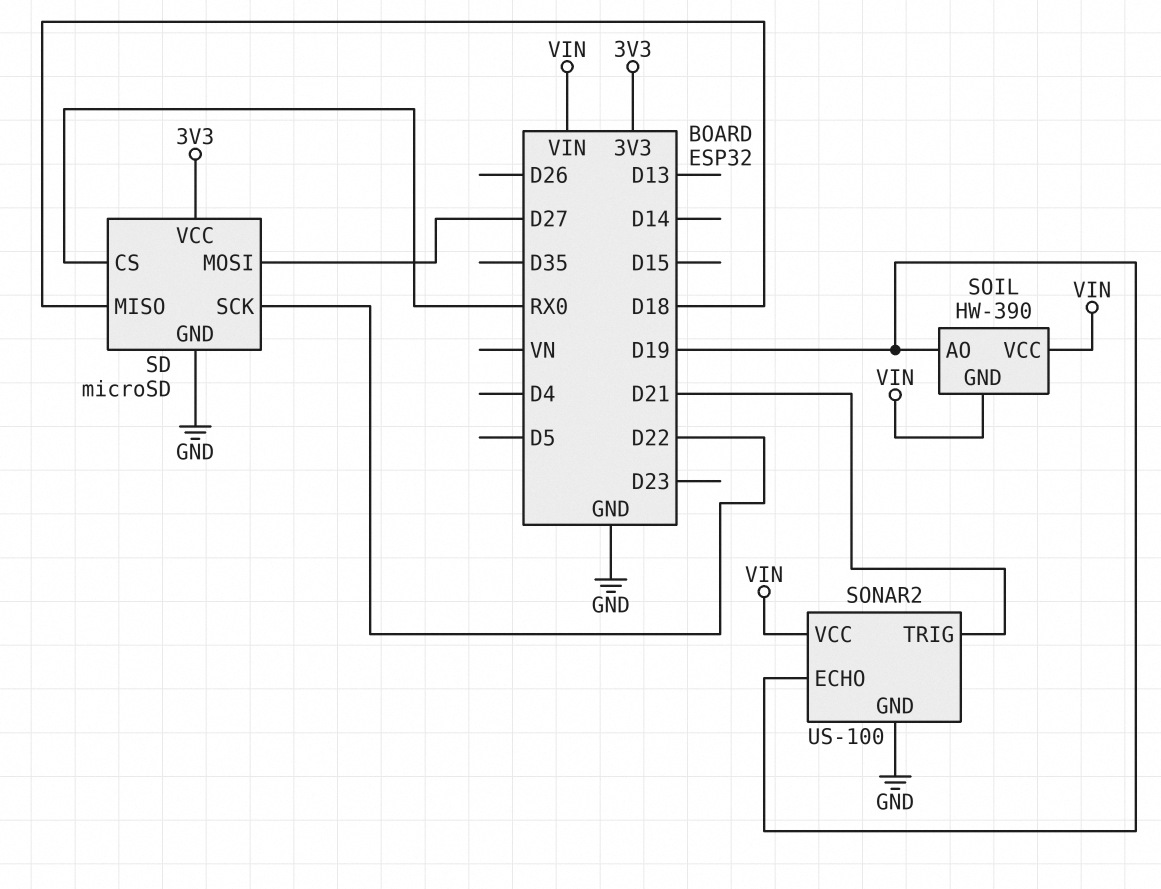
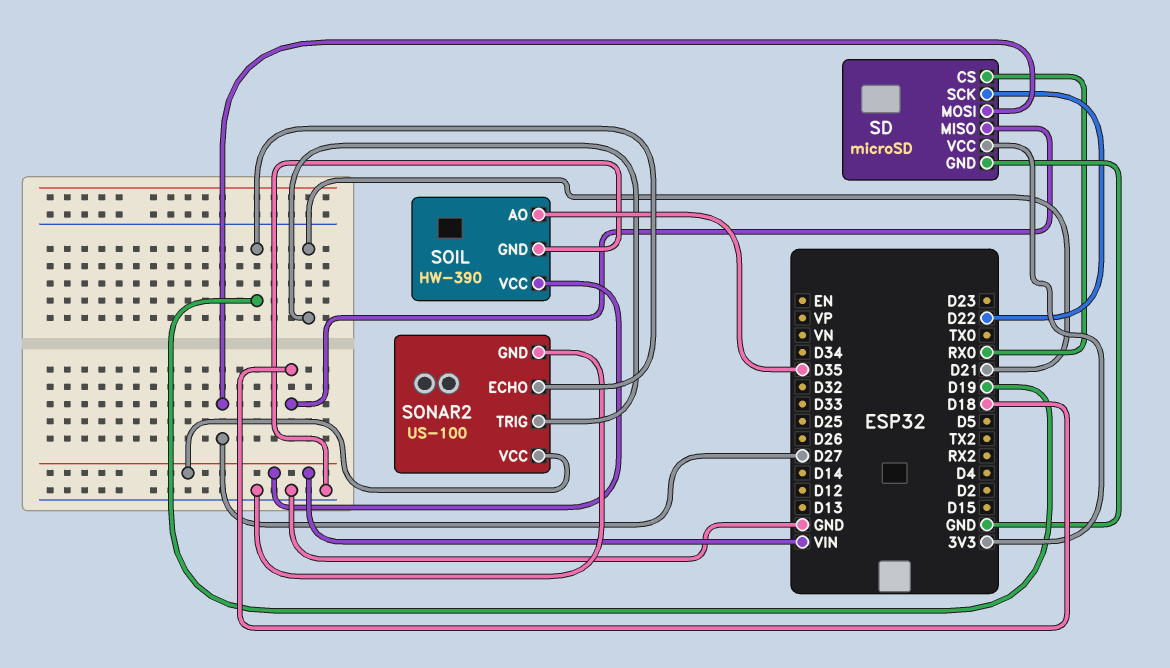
SOIL pin AO: D19 -> D35
SOIL pin GND: VIN -> GND

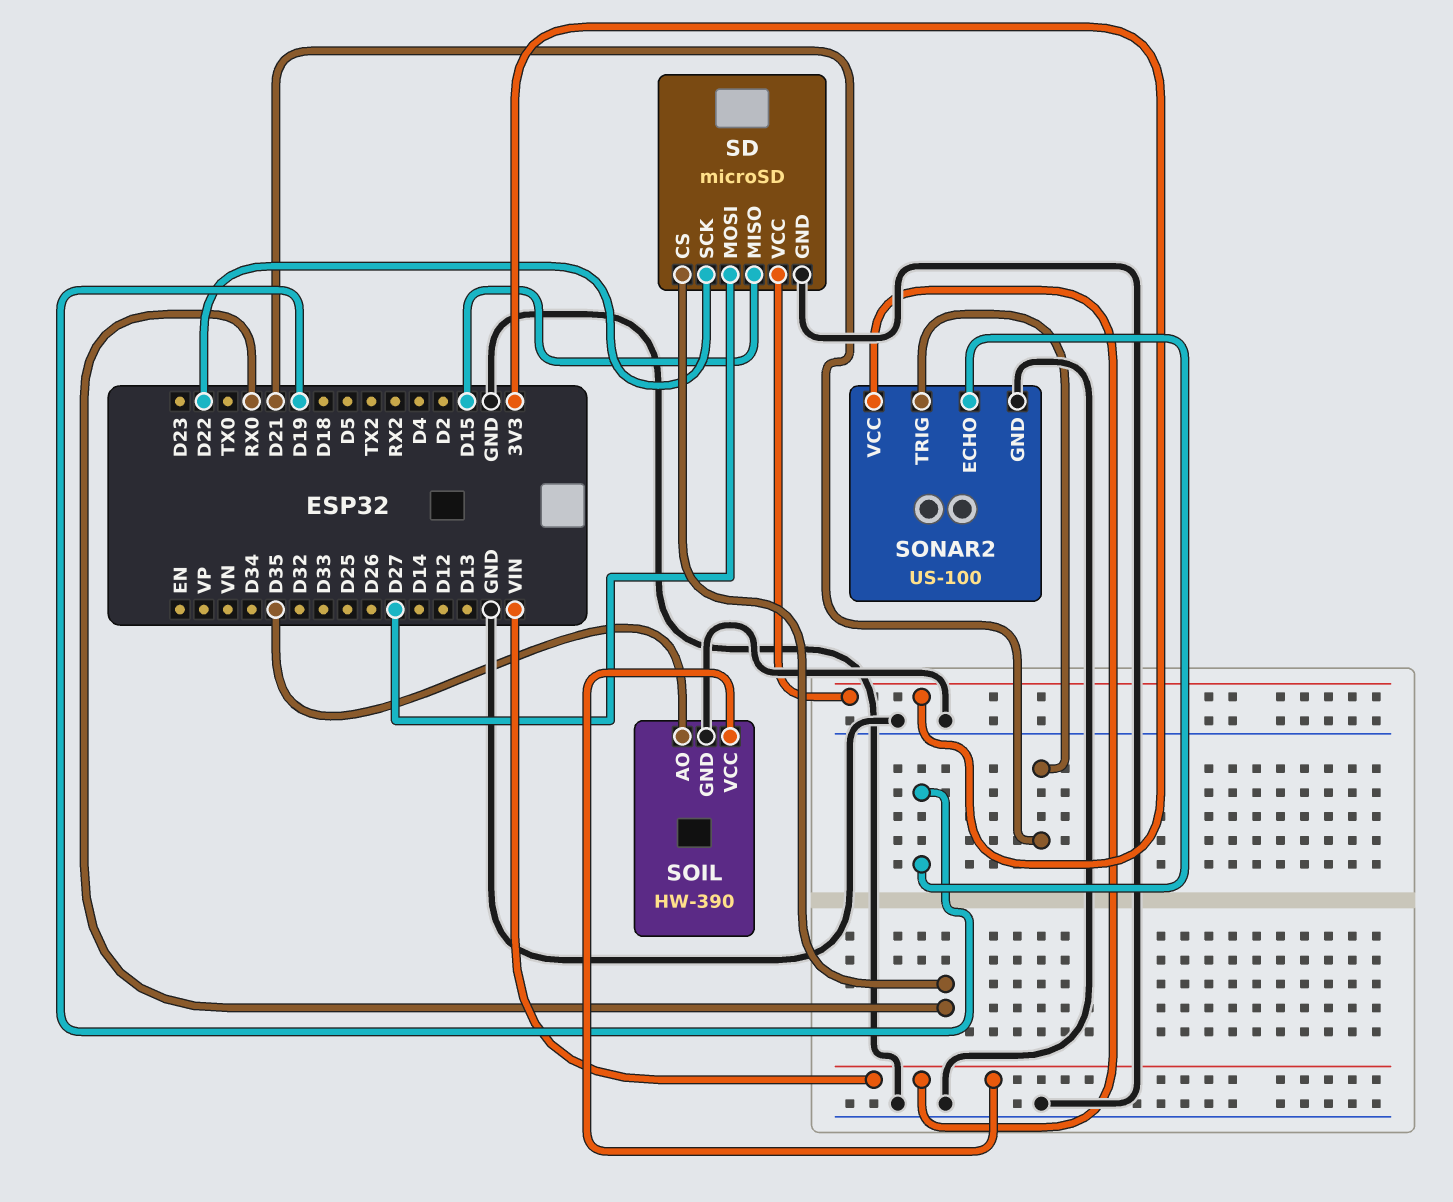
SD pin MISO: D18 -> D15

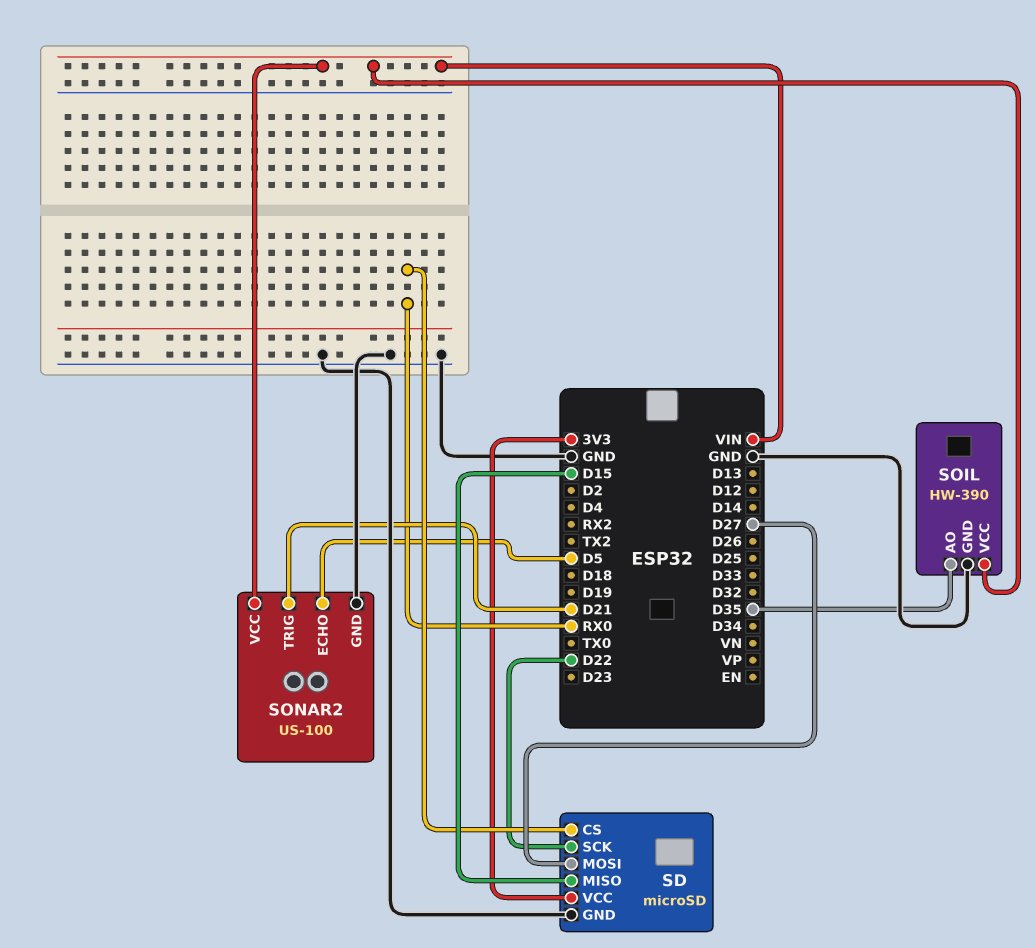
SONAR2 pin ECHO: D19 -> D5

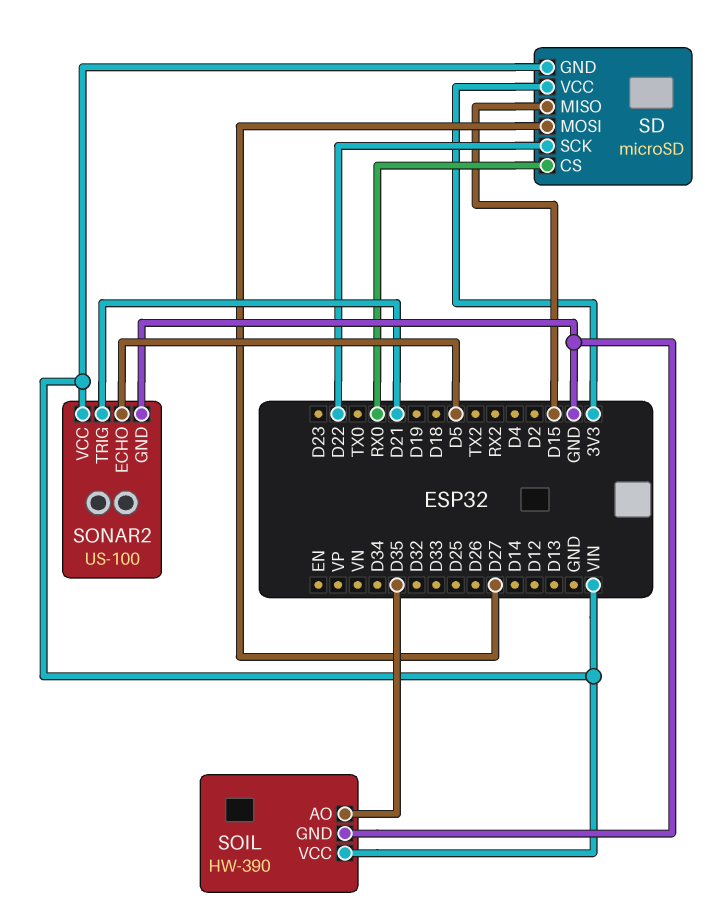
SD pin GND: GND -> VIN

